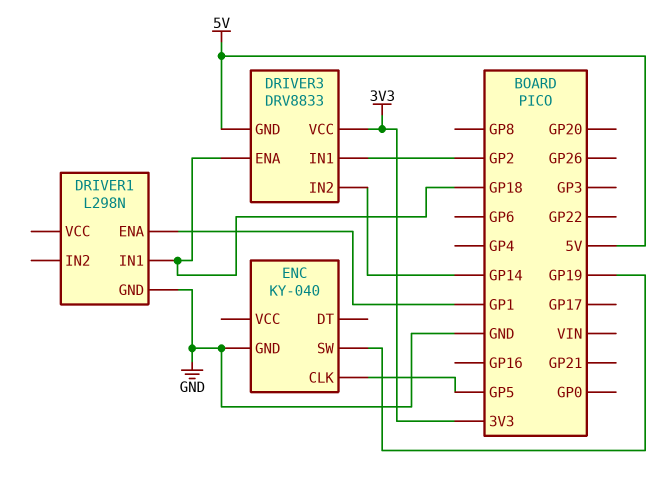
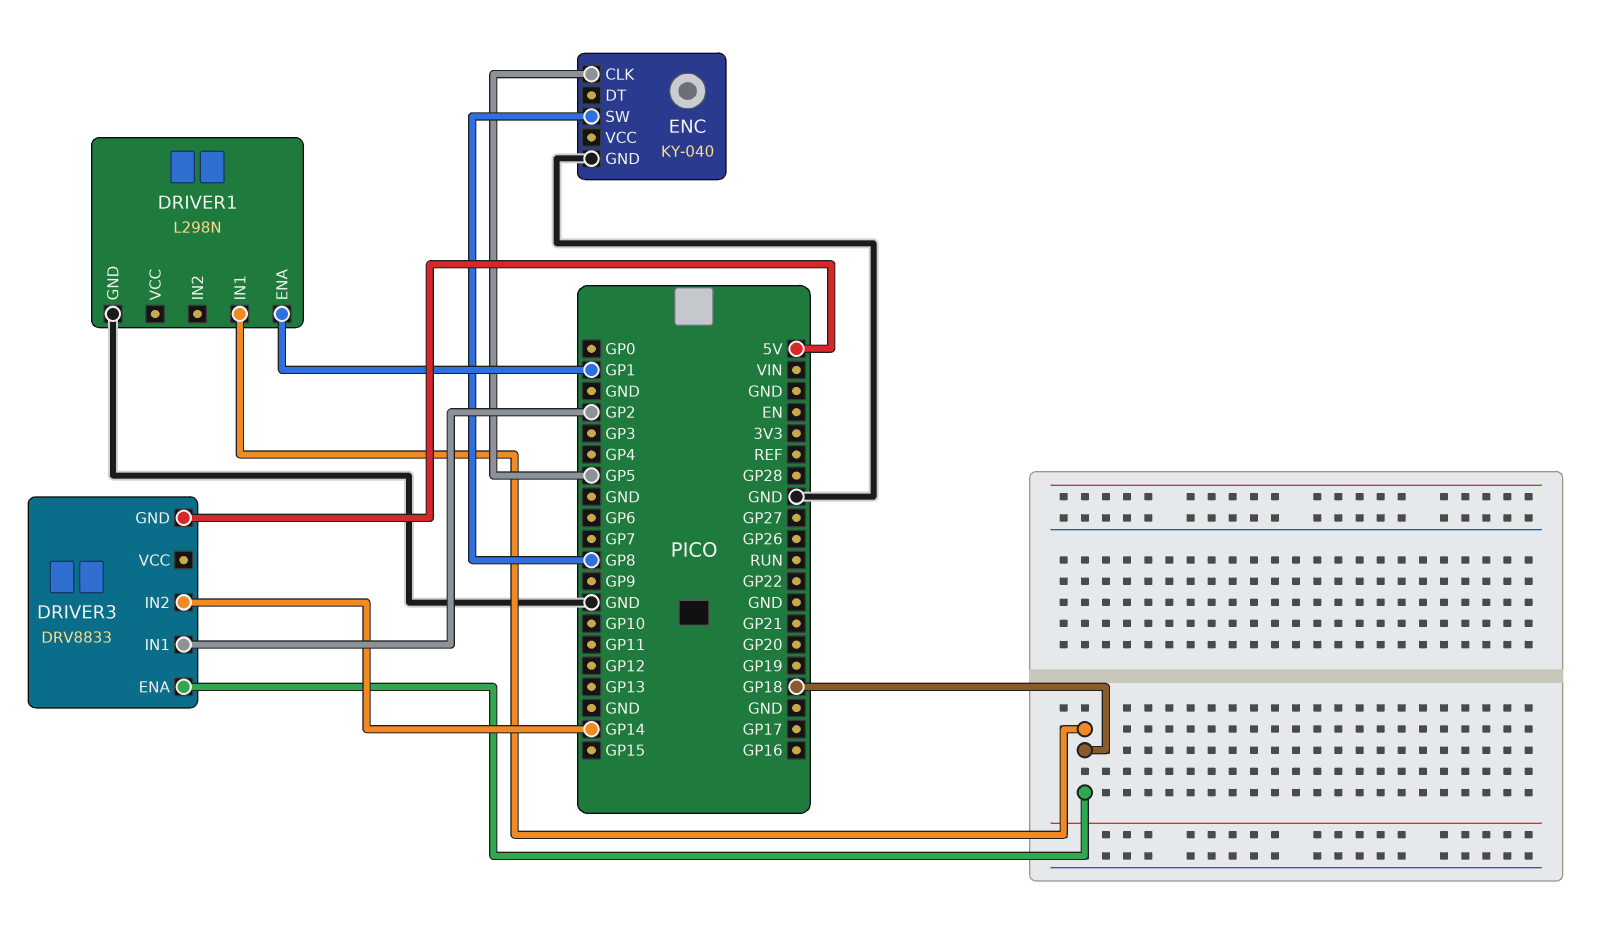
DRIVER3 pin VCC: 3V3 -> none
ENC pin SW: GP19 -> GP8

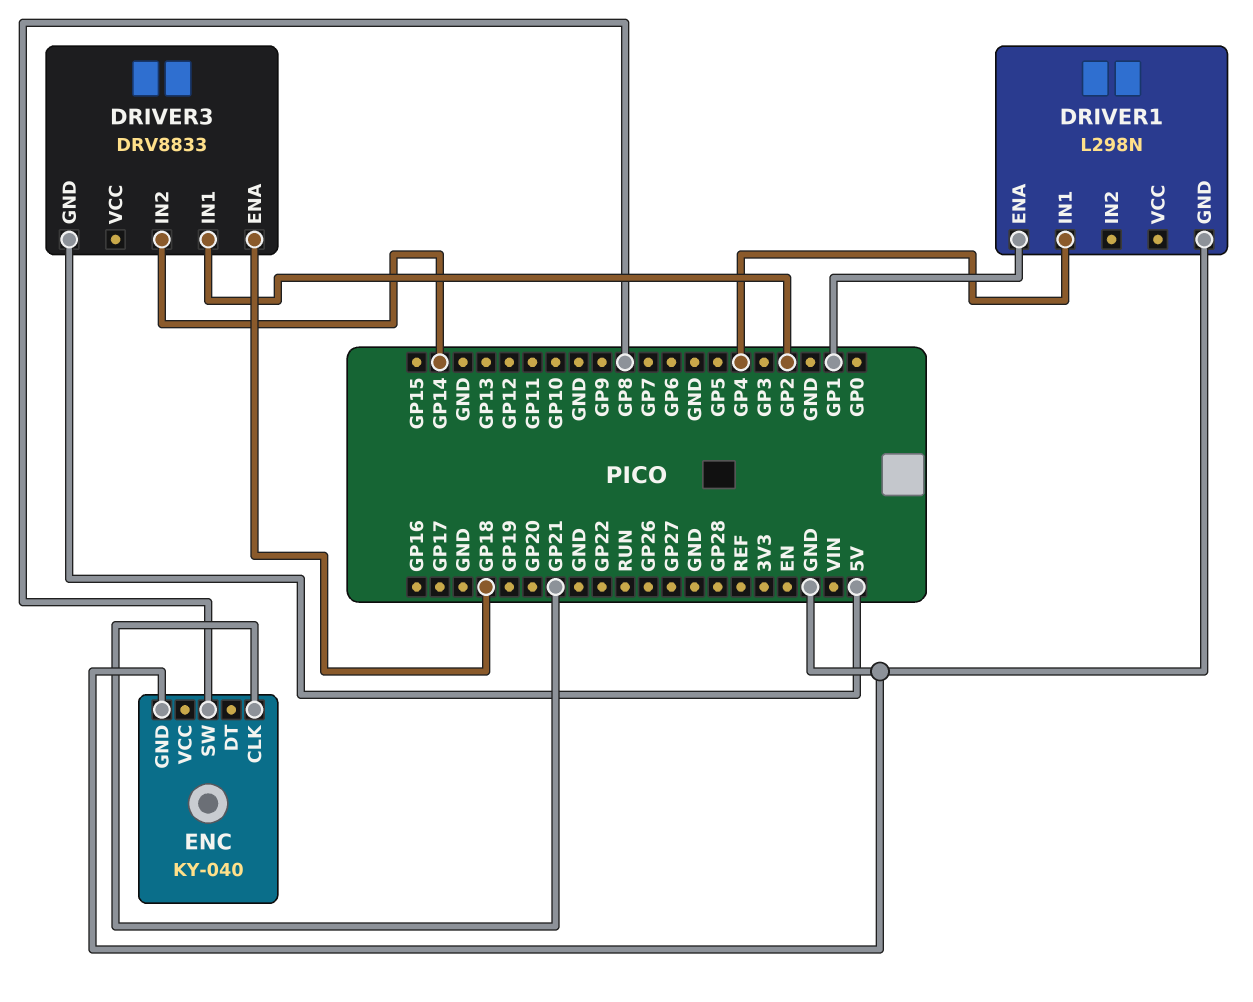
DRIVER1 pin IN1: GP18 -> GP4
ENC pin CLK: GP5 -> GP21

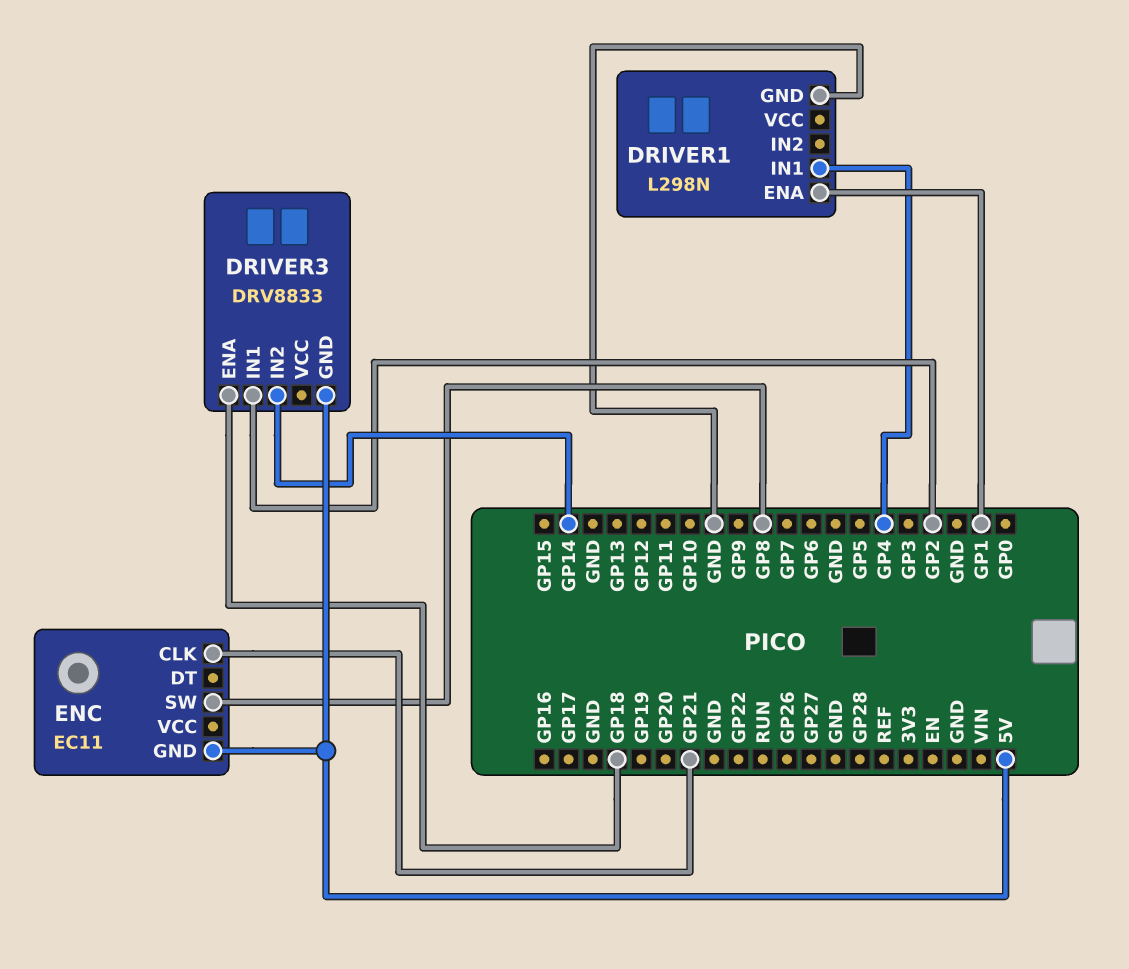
ENC: KY-040 -> EC11
ENC pin GND: GND -> 5V

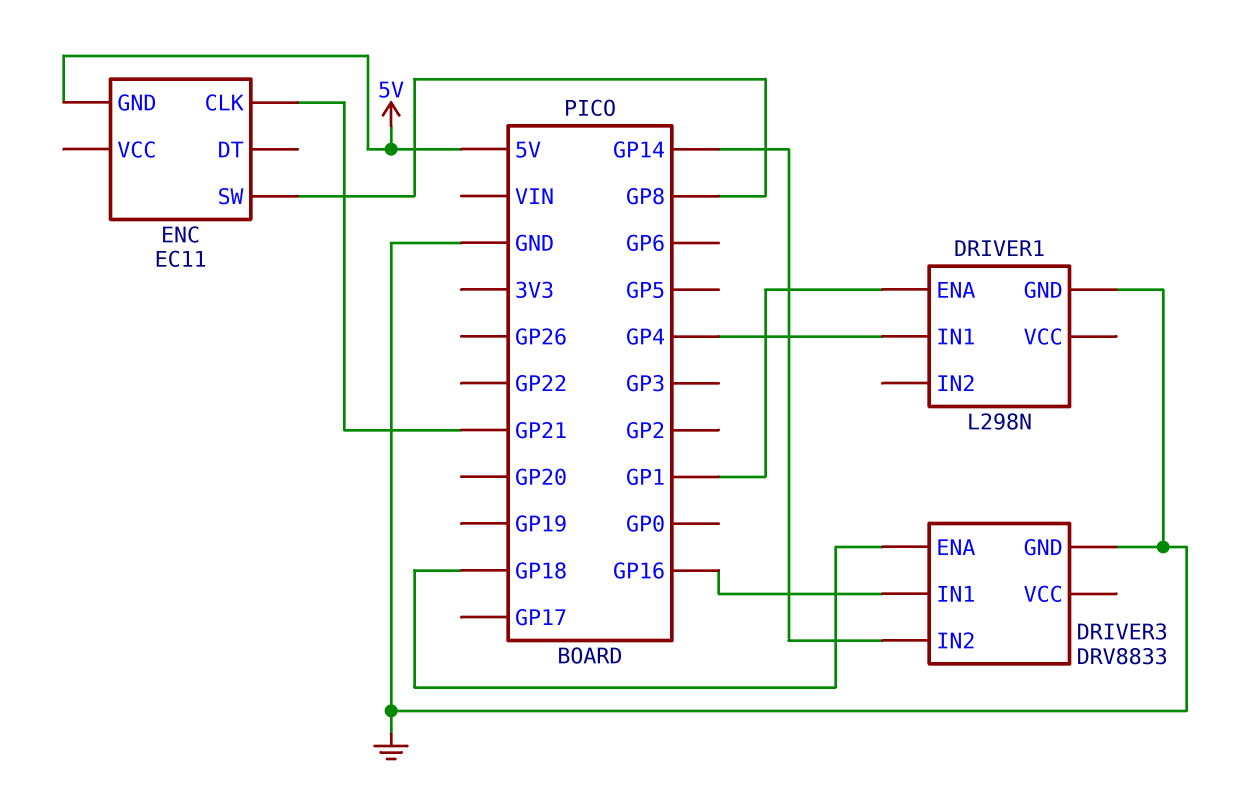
DRIVER3 pin GND: 5V -> GND
DRIVER3 pin IN1: GP2 -> GP16

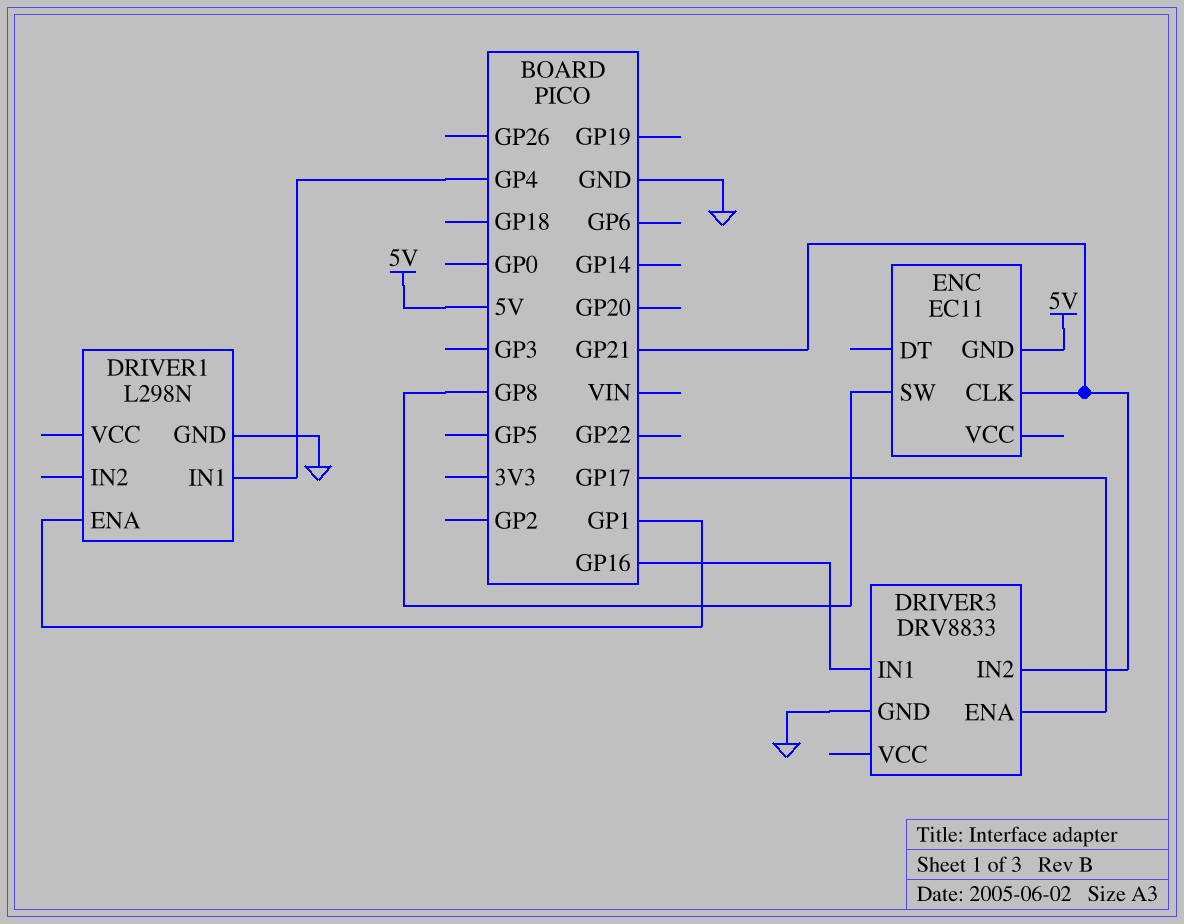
DRIVER3 pin ENA: GP18 -> GP17
DRIVER3 pin IN2: GP14 -> GP21

